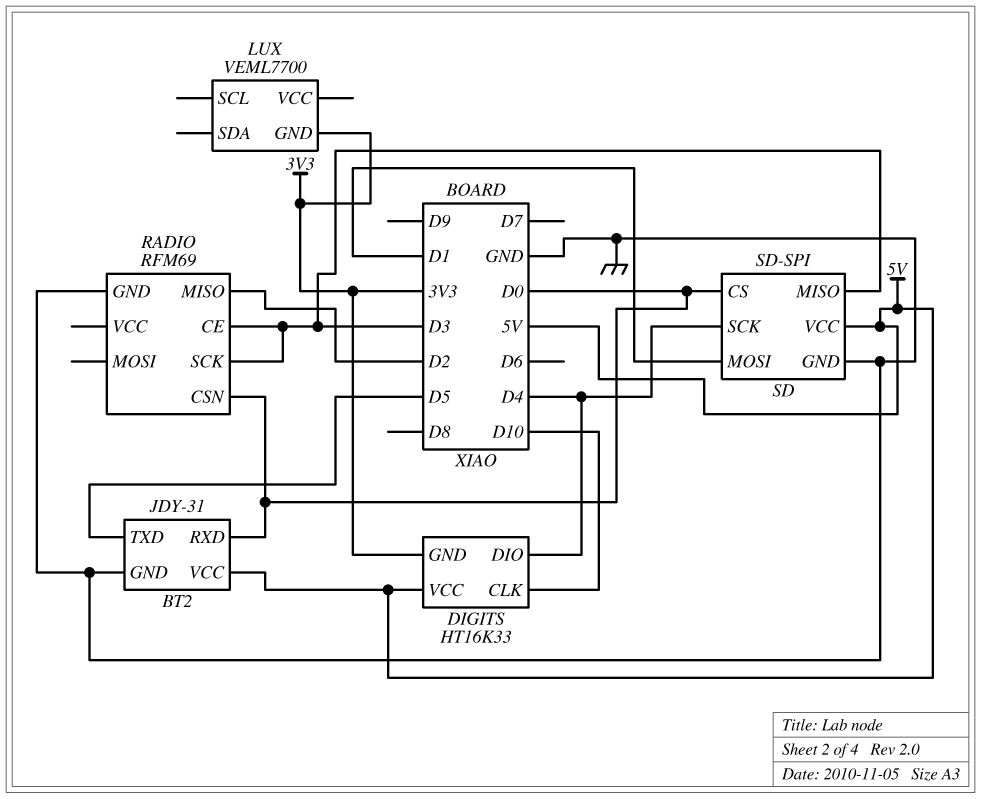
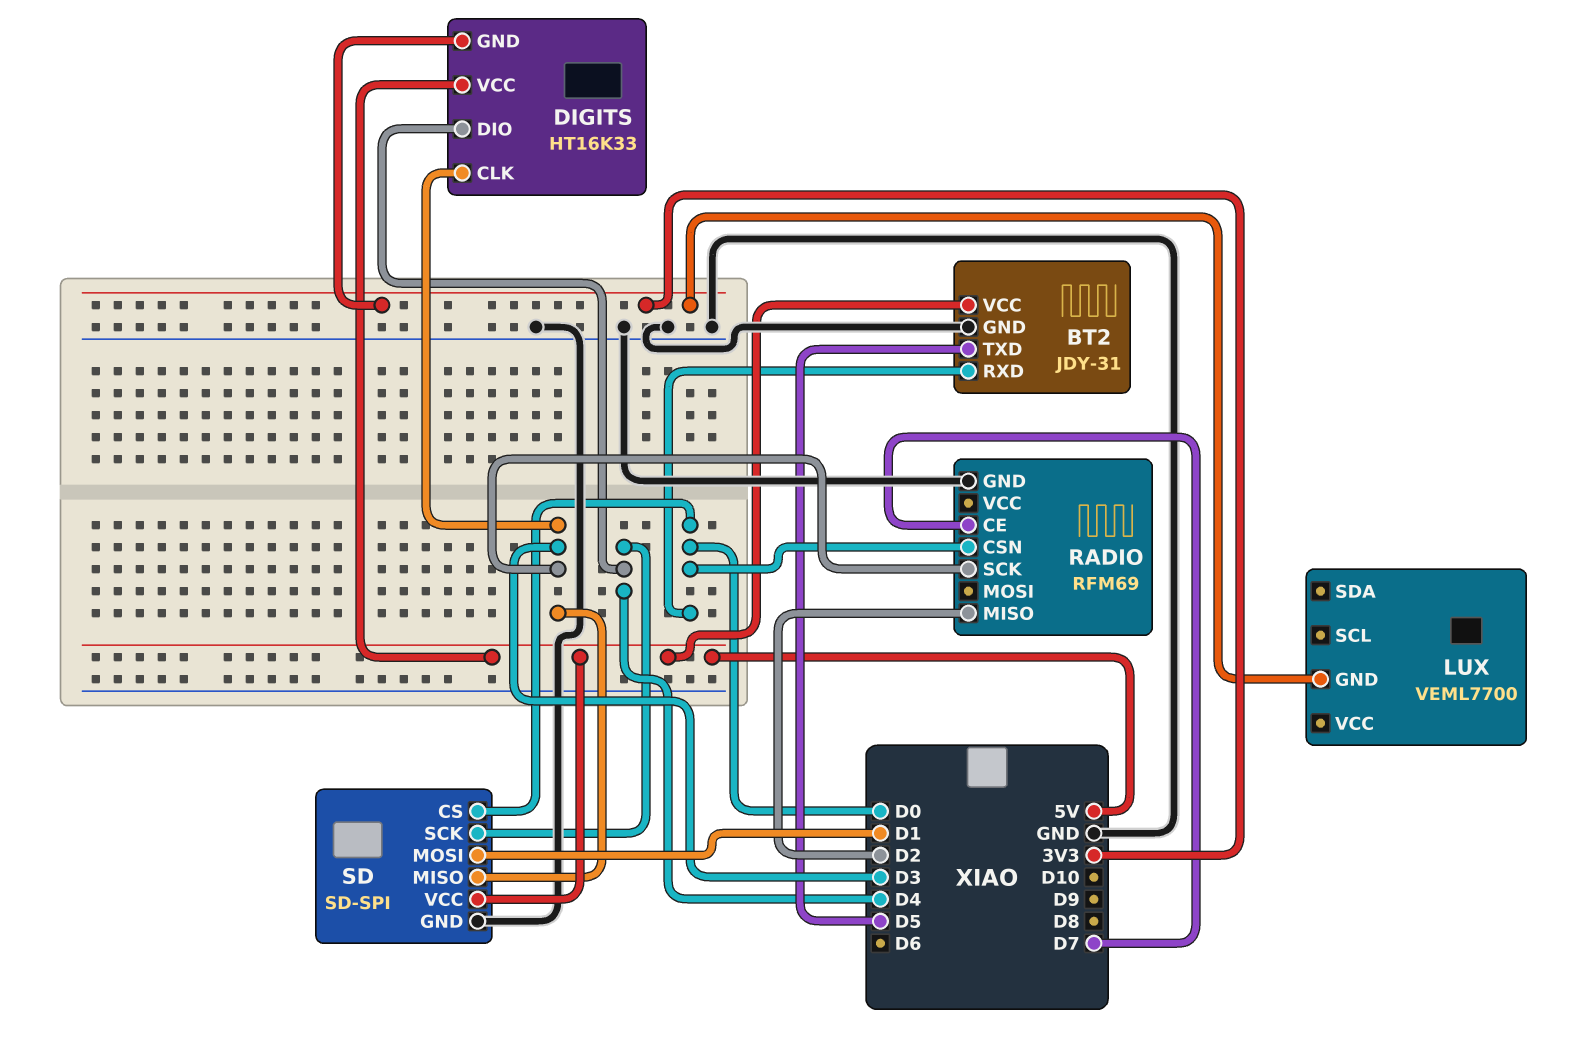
DIGITS pin CLK: D10 -> D3
RADIO pin CE: D3 -> D7

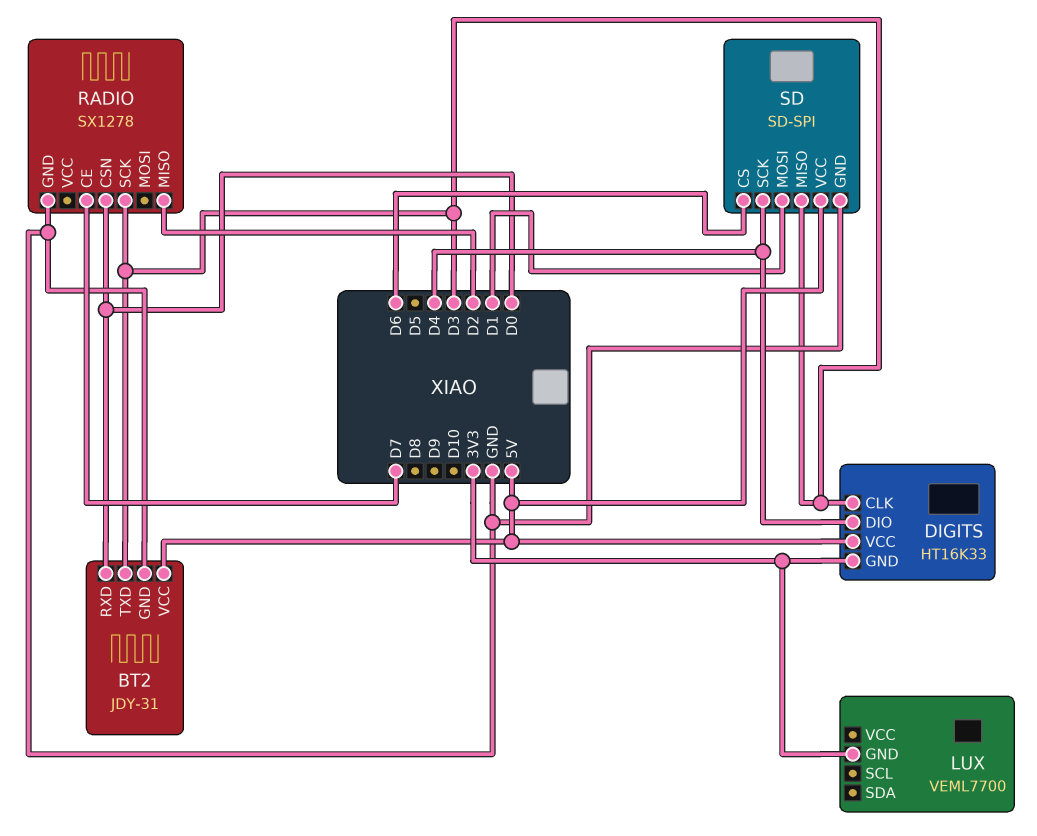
BT2 pin TXD: D5 -> D3
RADIO: RFM69 -> SX1278
SD pin CS: D0 -> D6

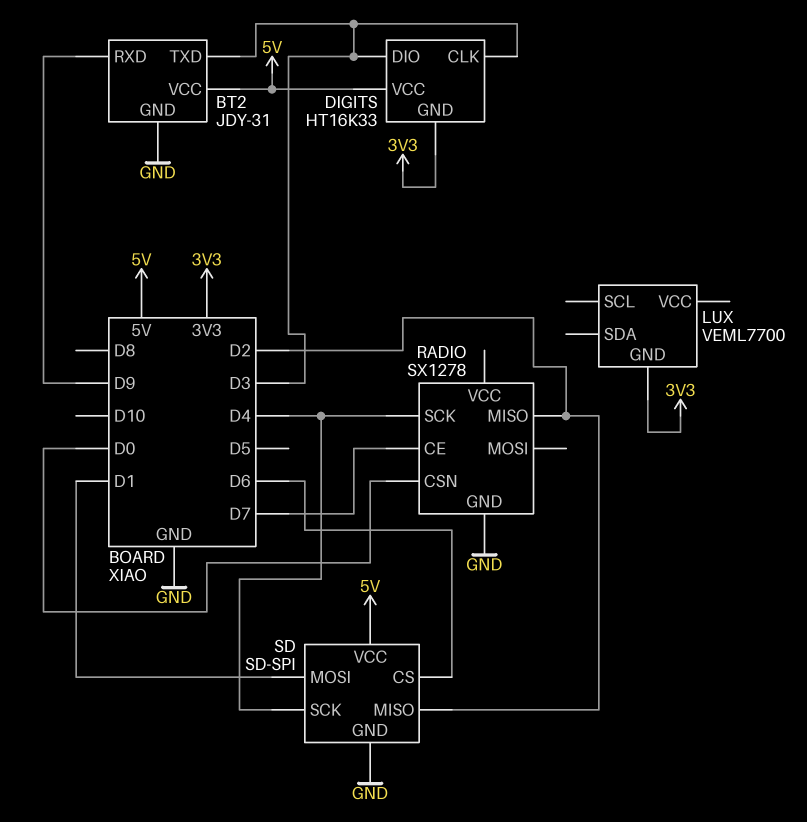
BT2 pin RXD: D0 -> D9
DIGITS pin DIO: D4 -> D3
RADIO pin SCK: D3 -> D4
SD pin MISO: D3 -> D2

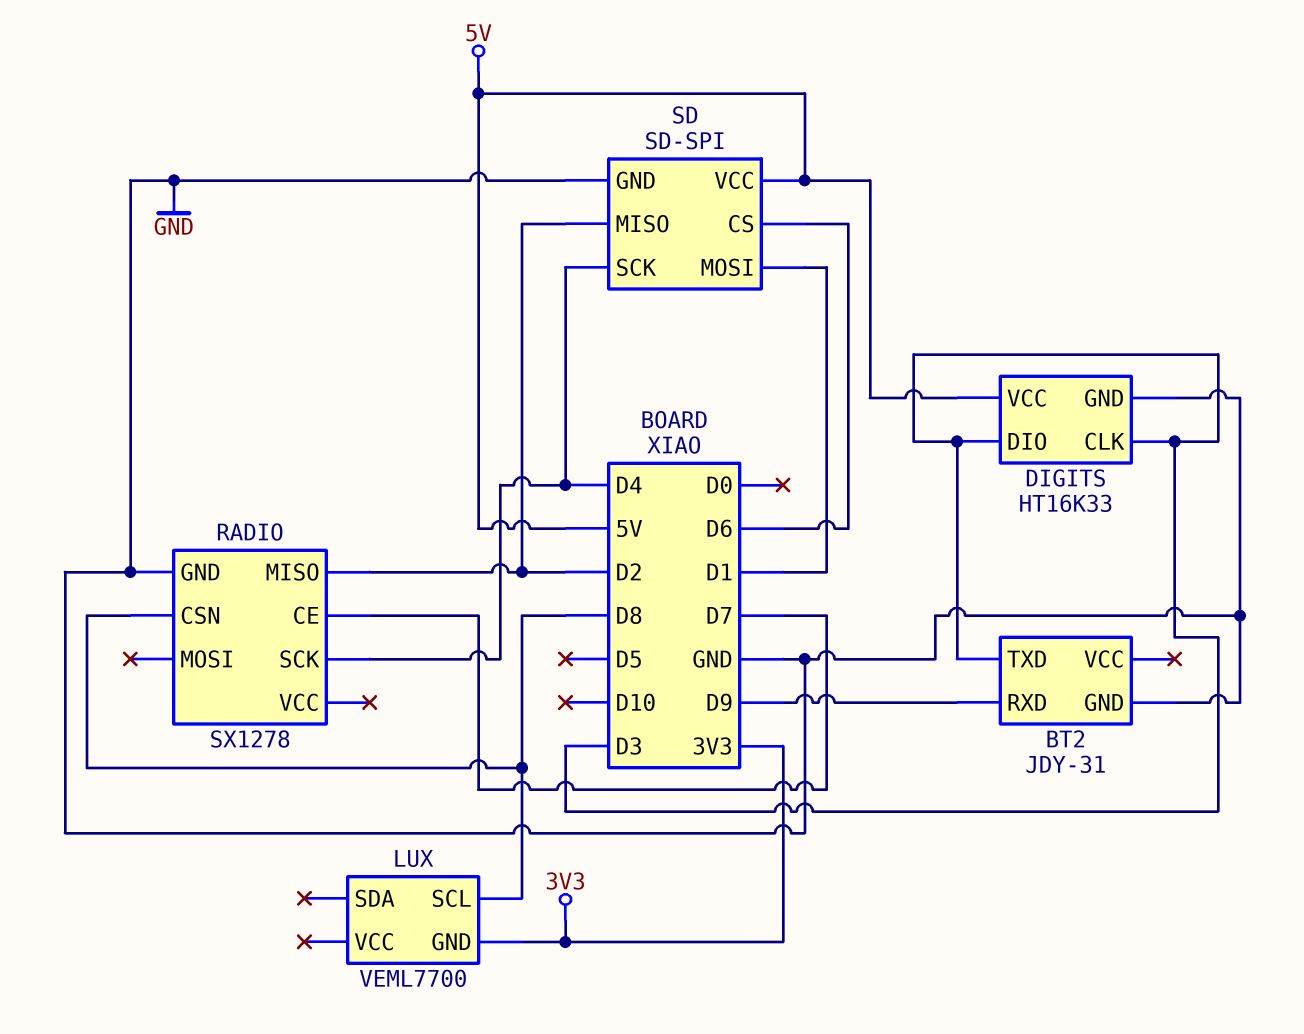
BT2 pin VCC: 5V -> none
DIGITS pin GND: 3V3 -> GND
LUX pin SCL: none -> D8
RADIO pin CSN: D0 -> D8

